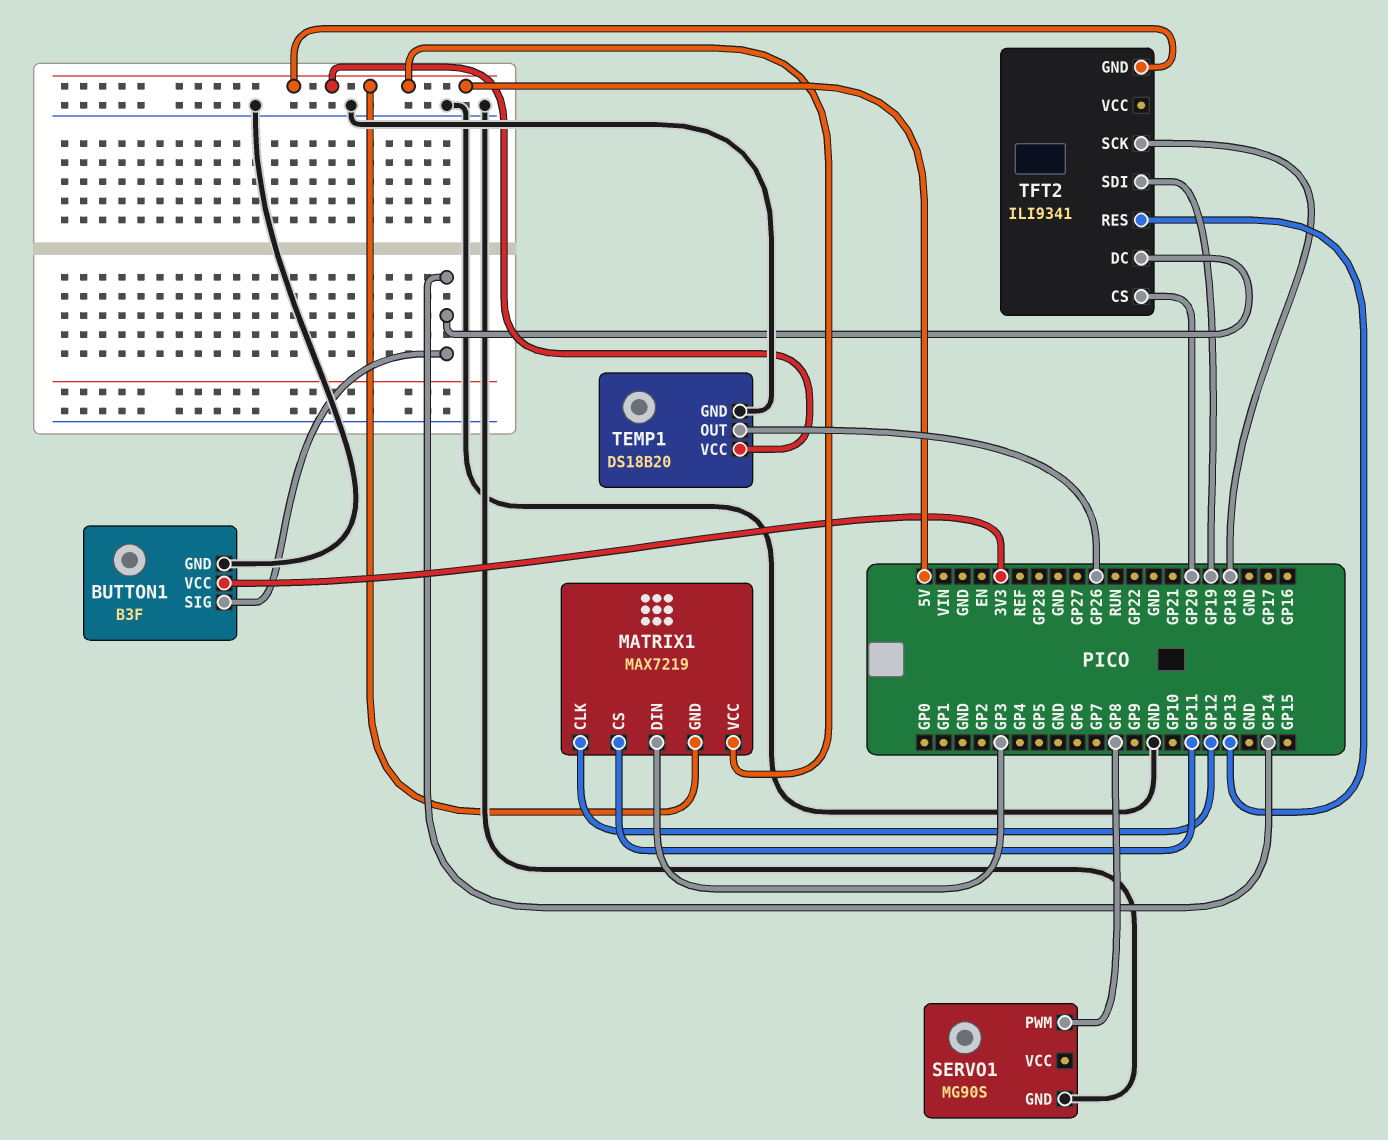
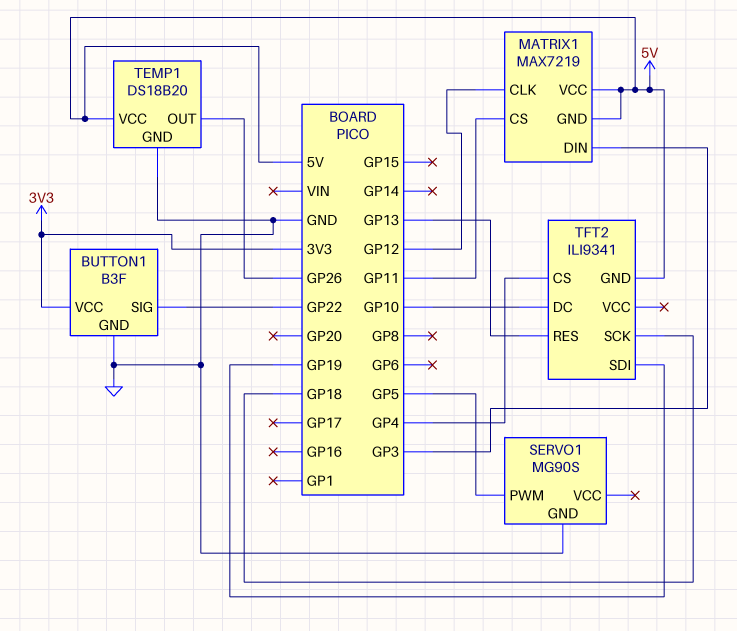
BUTTON1 pin SIG: GP14 -> GP22
SERVO1 pin PWM: GP8 -> GP5
TFT2 pin CS: GP20 -> GP4
TFT2 pin DC: GP14 -> GP10

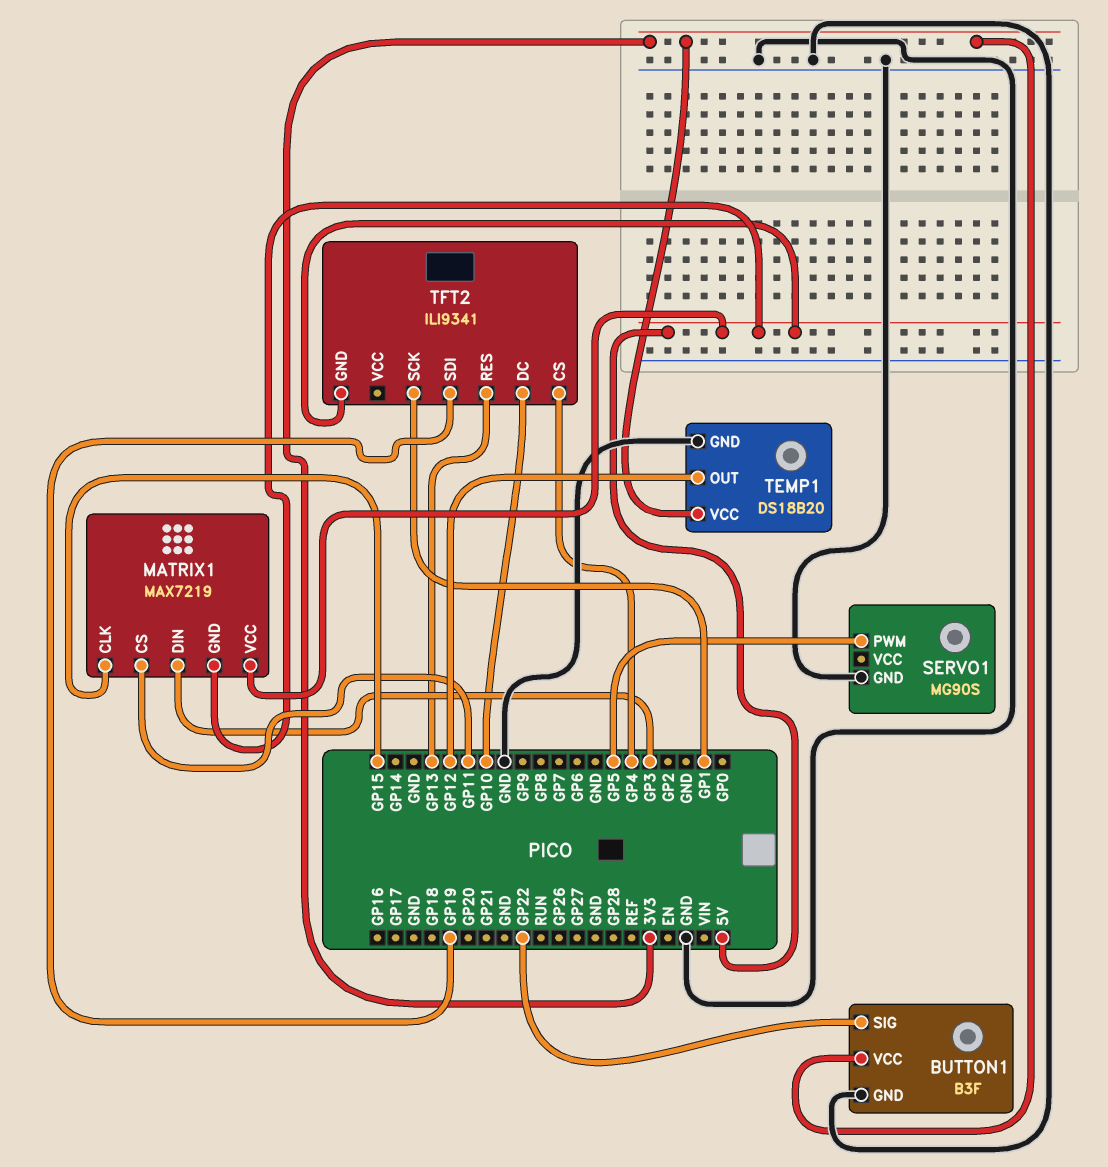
MATRIX1 pin CLK: GP12 -> GP15
TEMP1 pin OUT: GP26 -> GP12
TEMP1 pin VCC: 5V -> 3V3
TFT2 pin SCK: GP18 -> GP1

